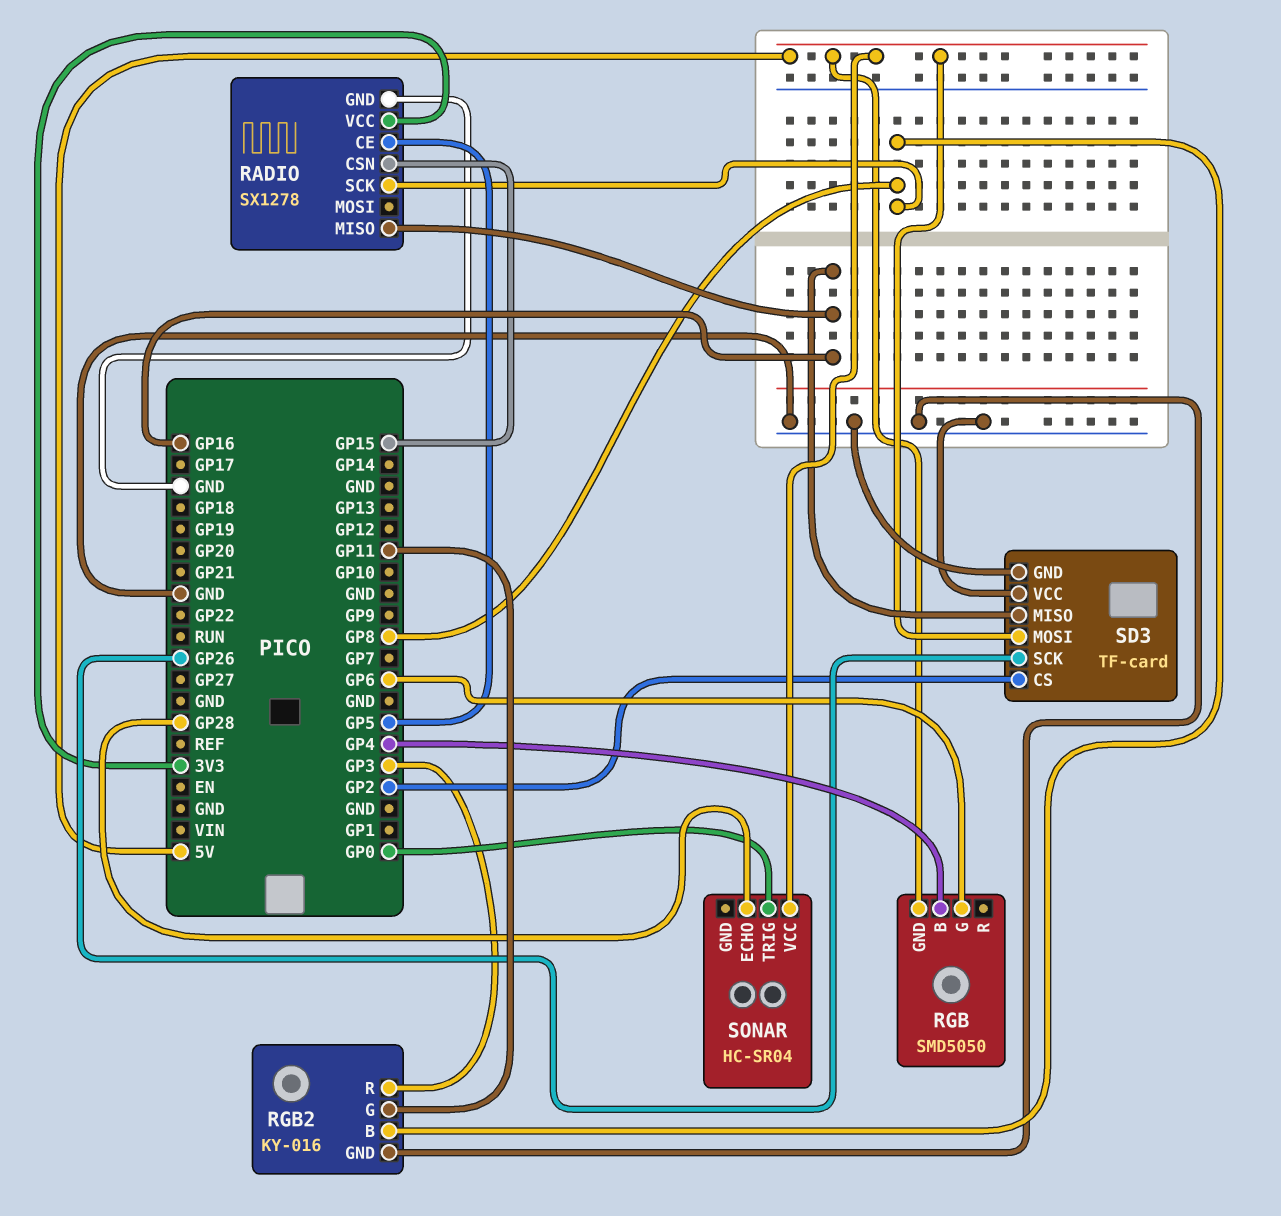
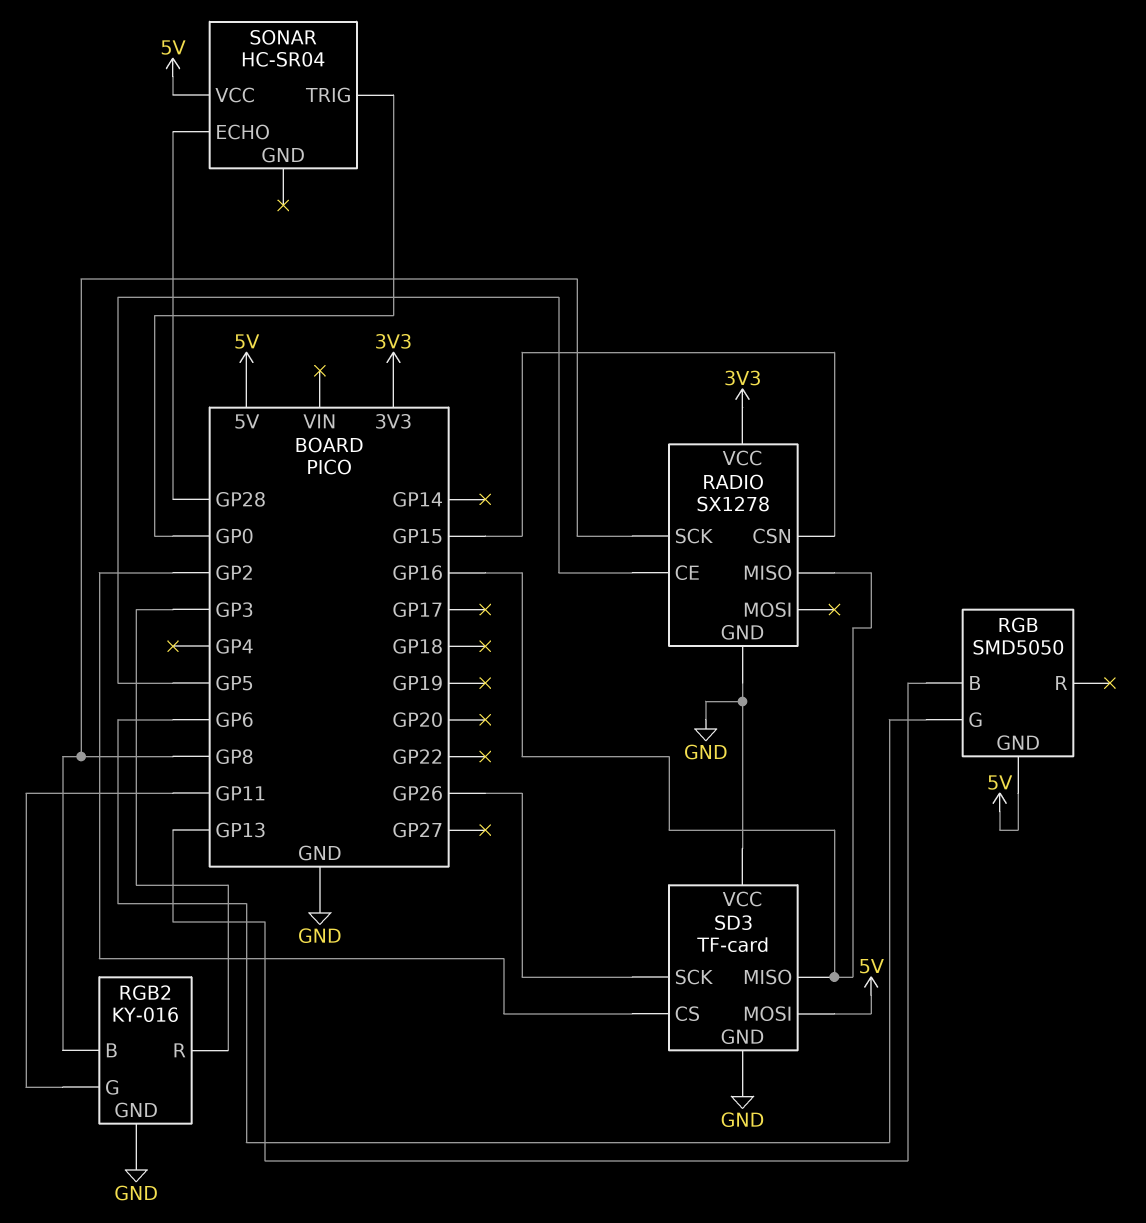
RGB pin B: GP4 -> GP13

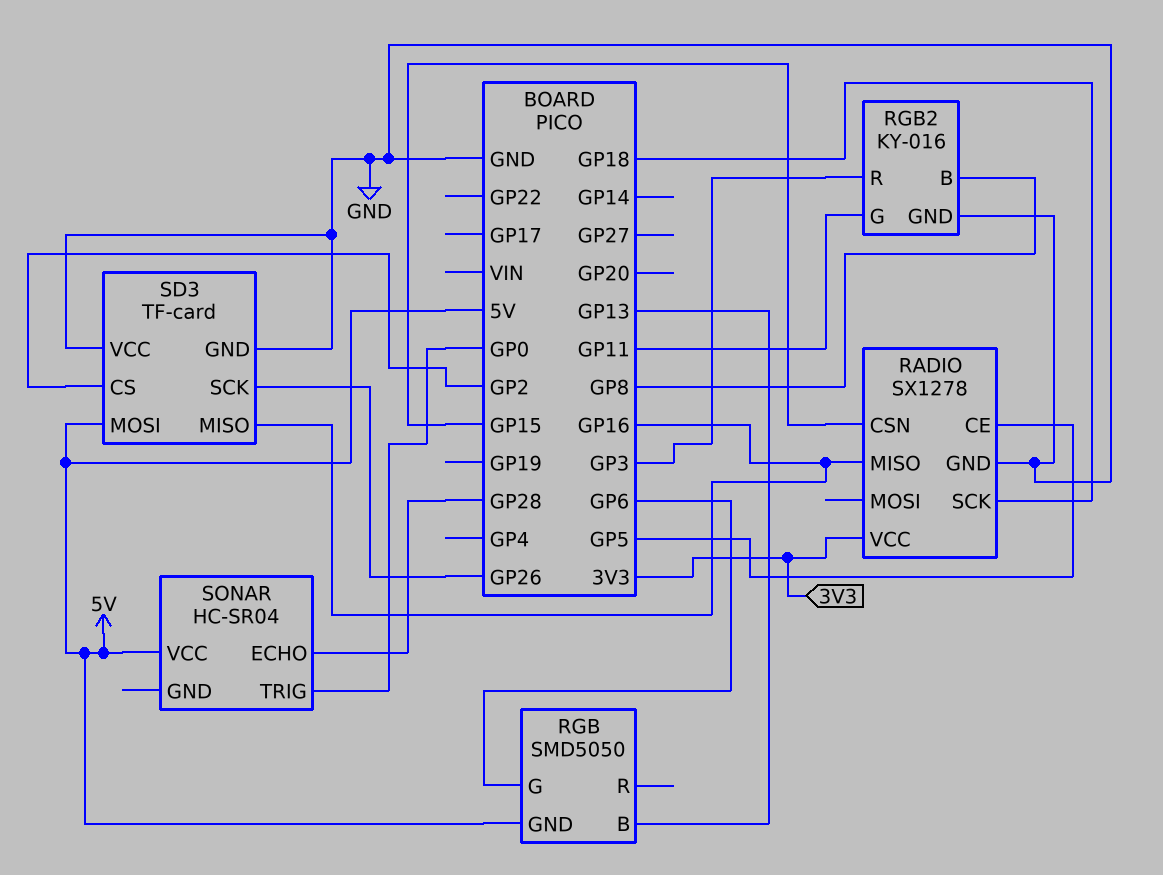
RADIO pin SCK: GP8 -> GP18

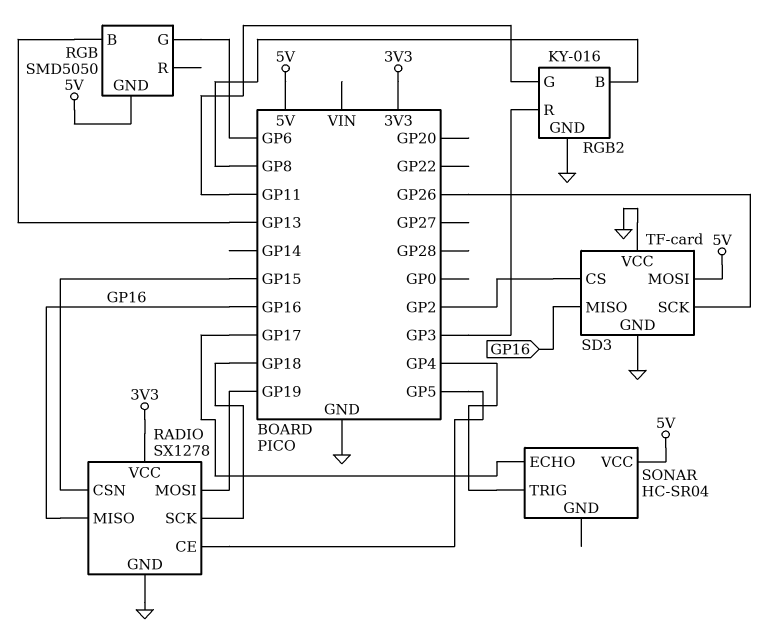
RADIO pin MOSI: none -> GP19
SONAR pin ECHO: GP28 -> GP17
SONAR pin TRIG: GP0 -> GP4

